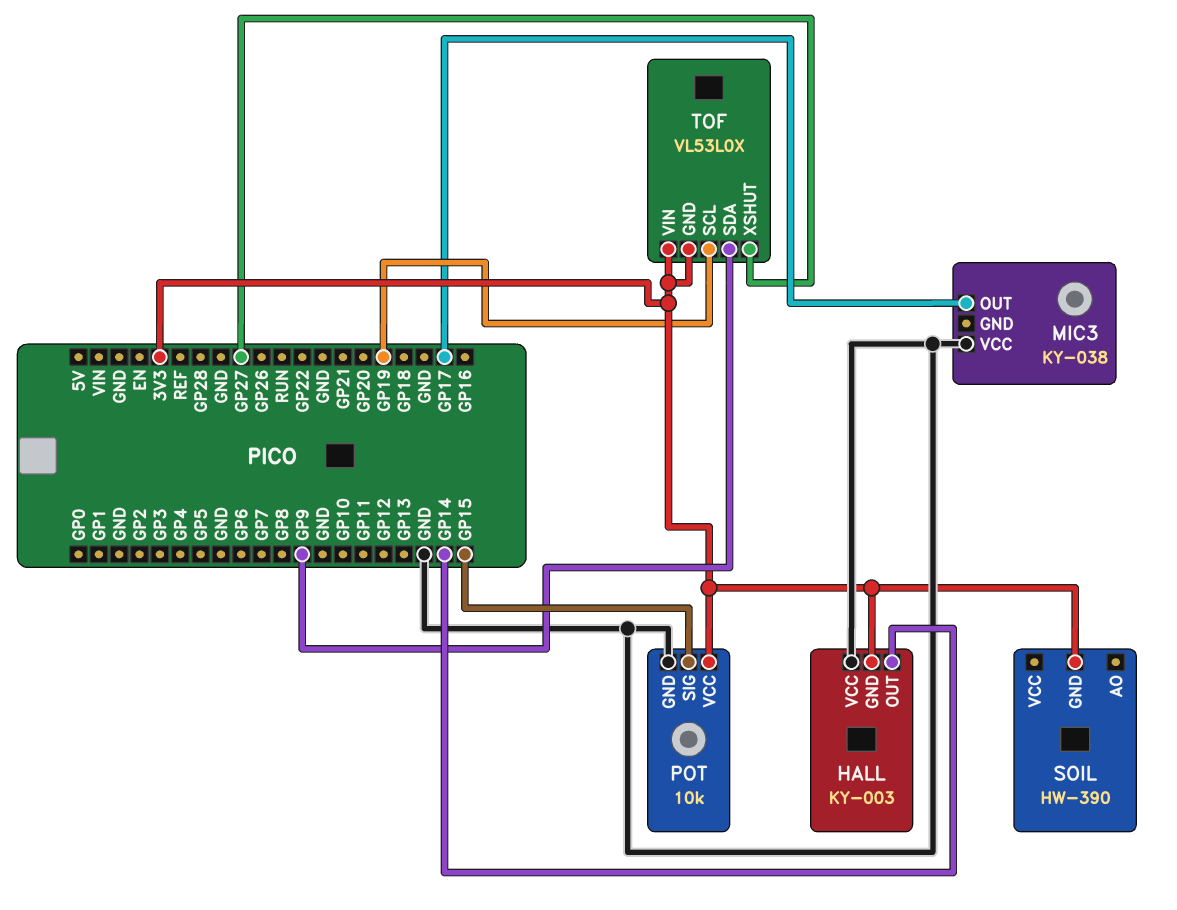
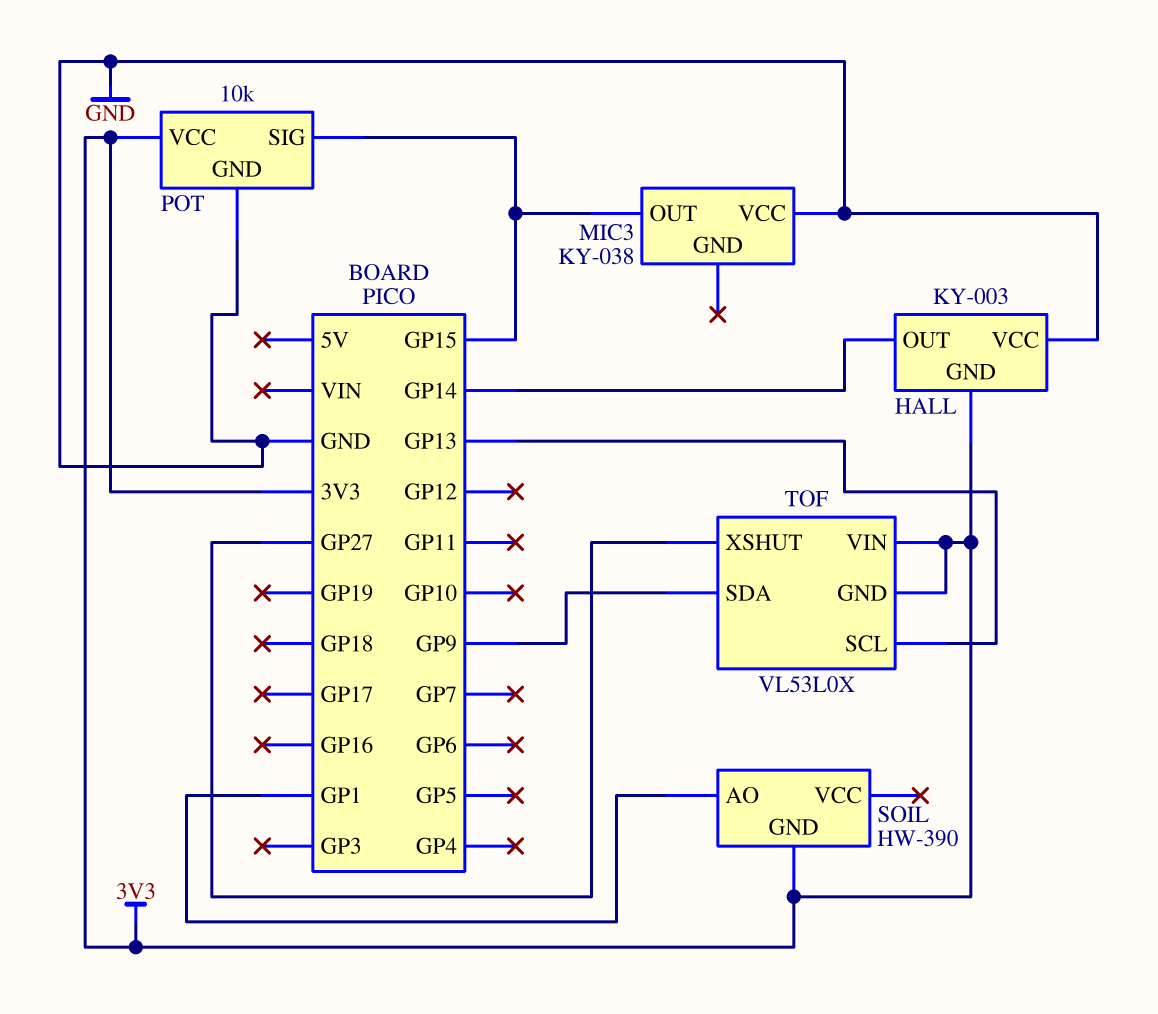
MIC3 pin OUT: GP17 -> GP15
SOIL pin AO: none -> GP1
TOF pin SCL: GP19 -> GP13

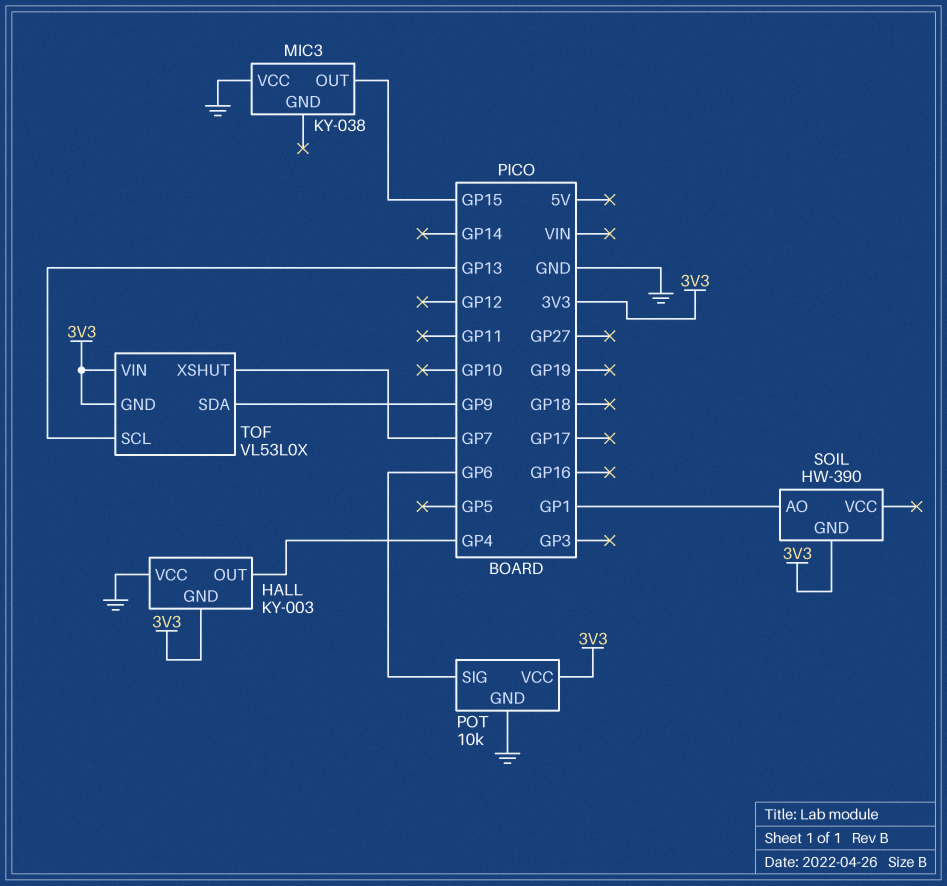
HALL pin OUT: GP14 -> GP4
POT pin SIG: GP15 -> GP6
TOF pin XSHUT: GP27 -> GP7

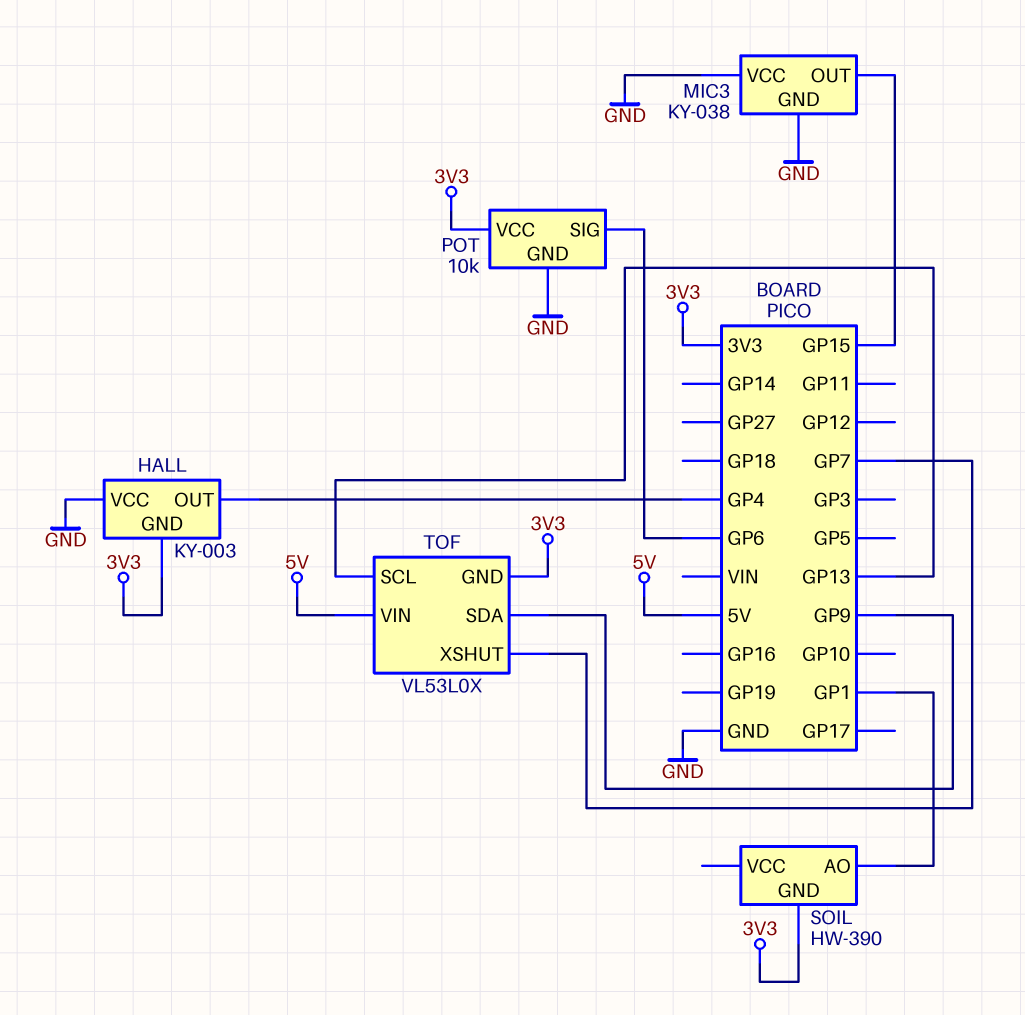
MIC3 pin GND: none -> GND
TOF pin VIN: 3V3 -> 5V

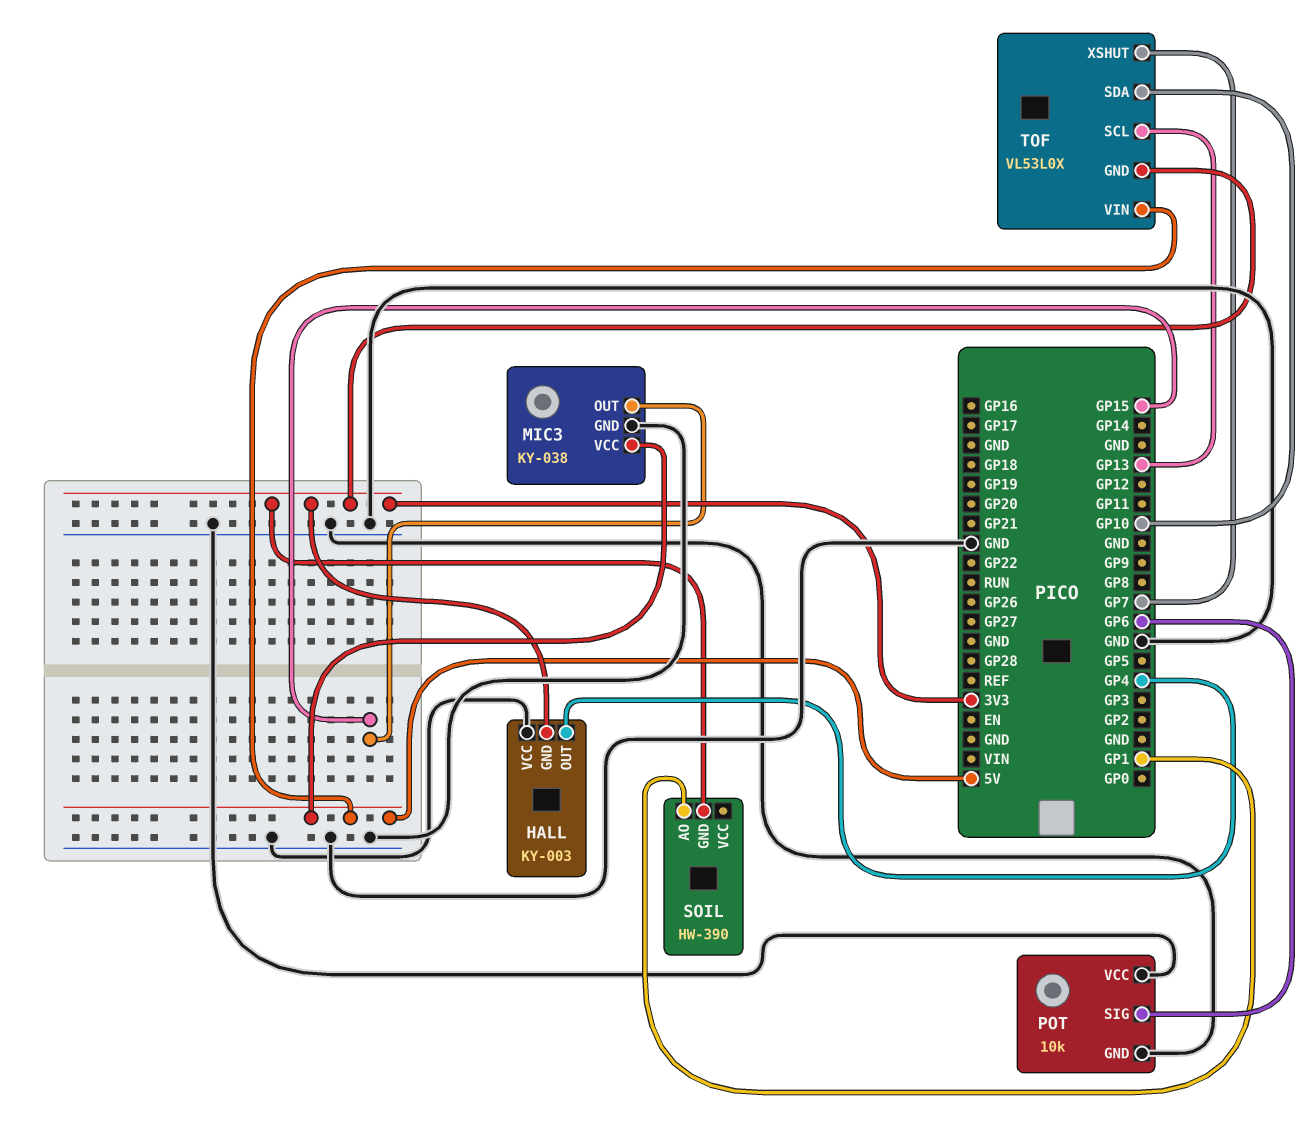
MIC3 pin VCC: GND -> 5V
POT pin VCC: 3V3 -> GND
TOF pin SDA: GP9 -> GP10

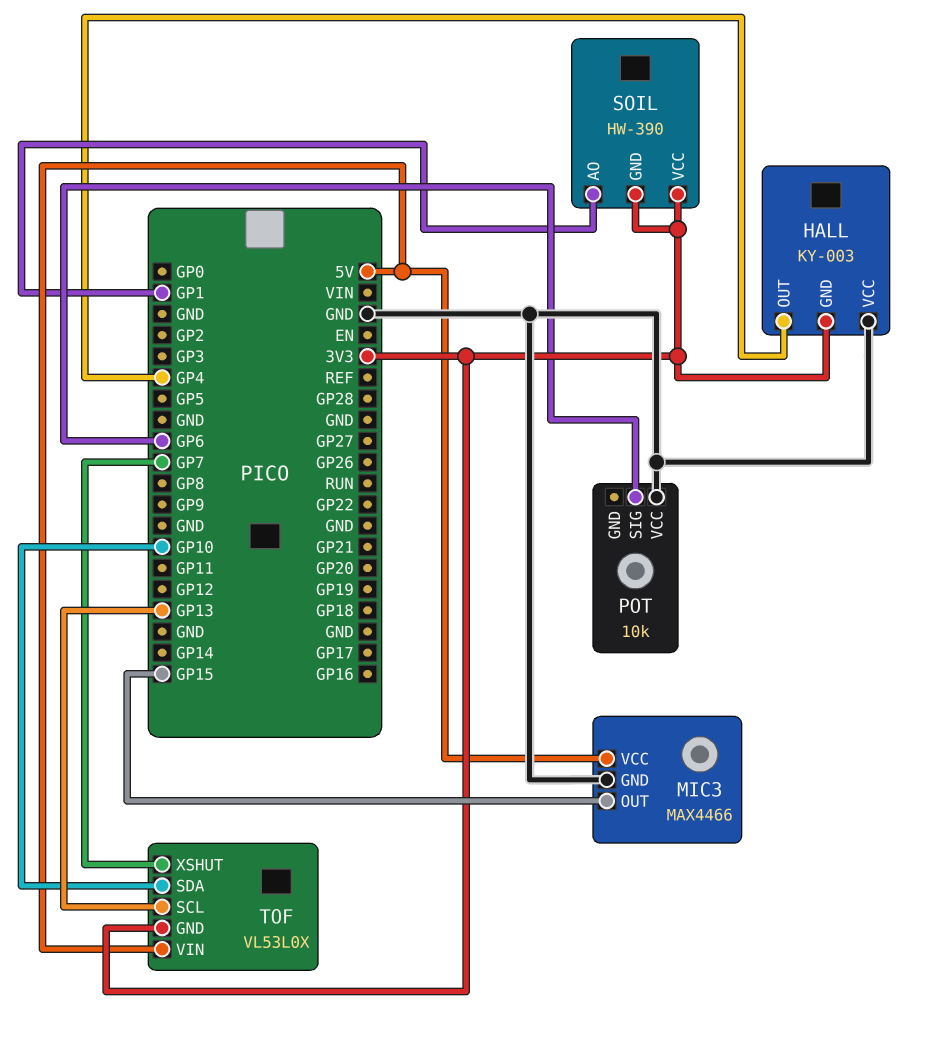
MIC3: KY-038 -> MAX4466
POT pin GND: GND -> none
SOIL pin VCC: none -> 3V3

